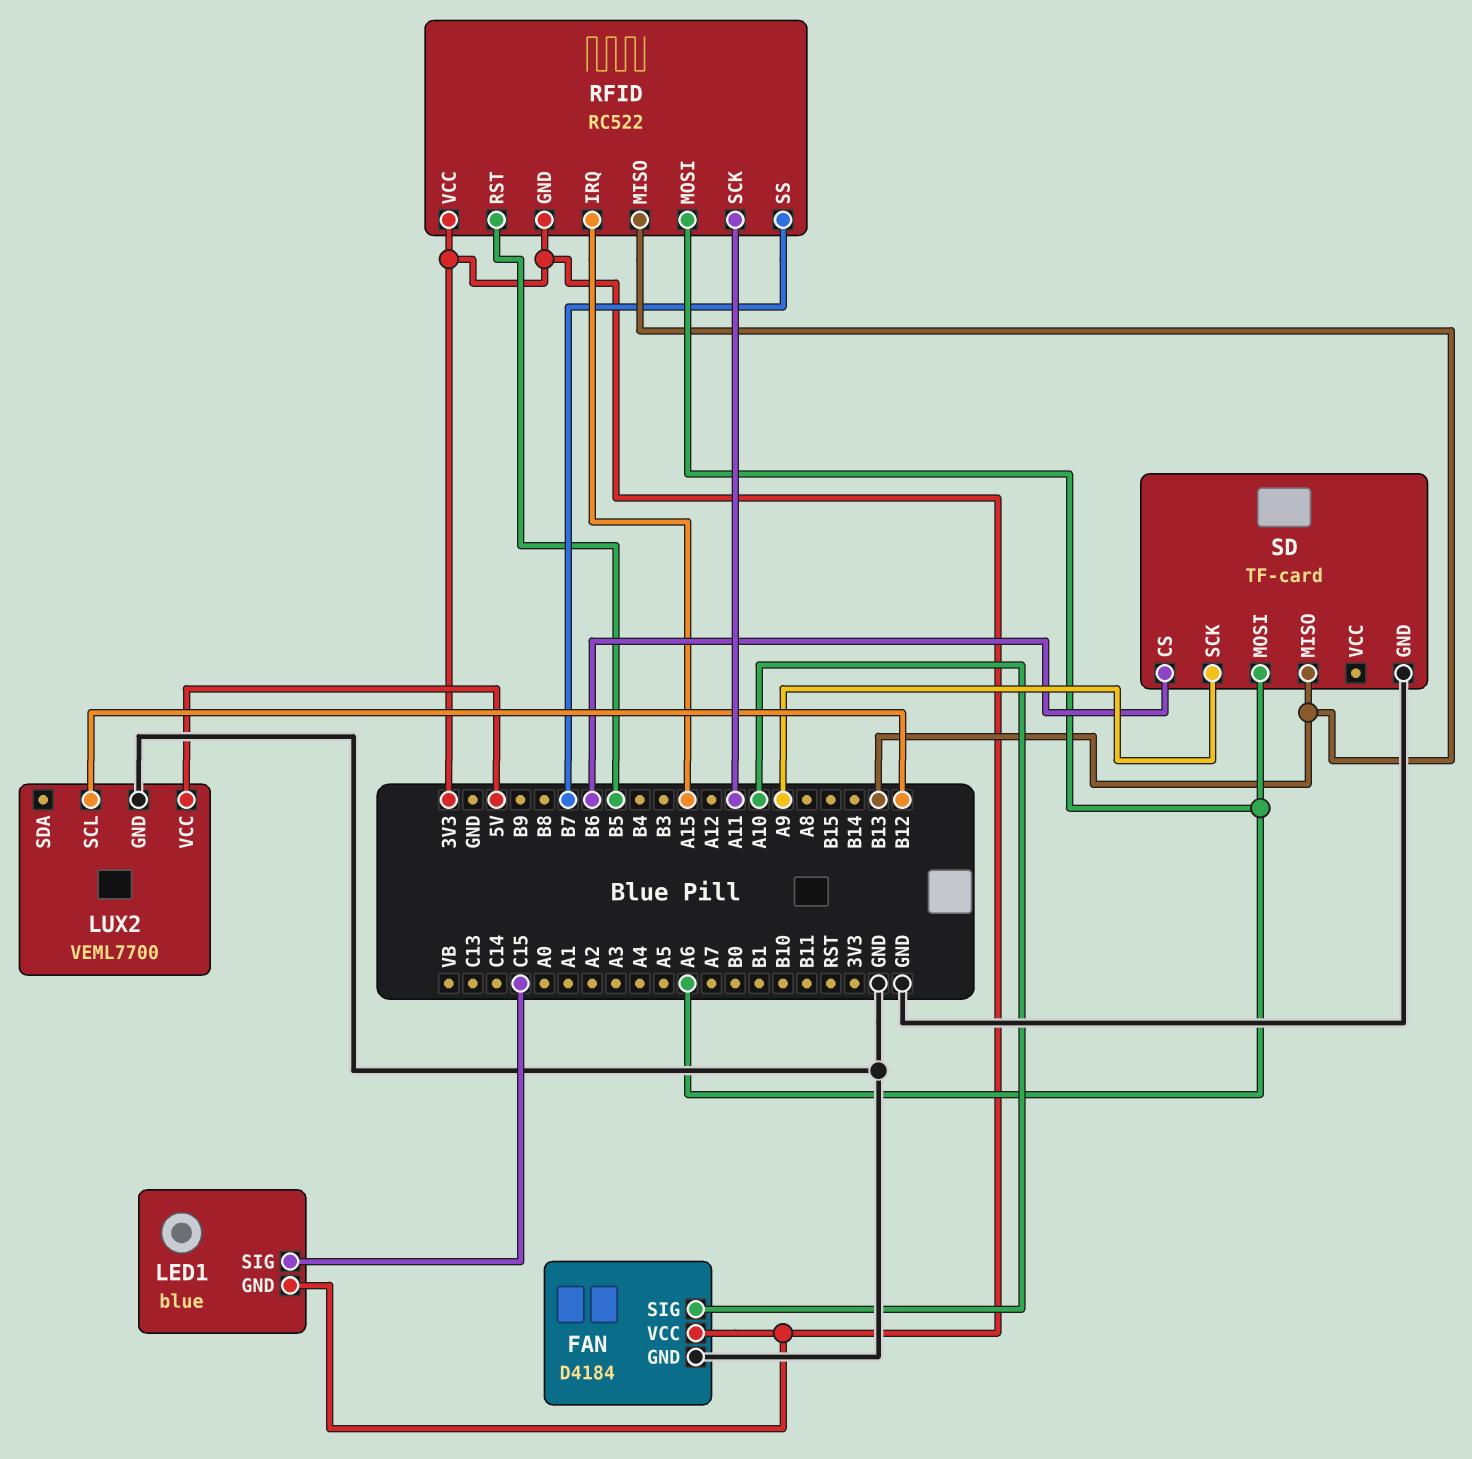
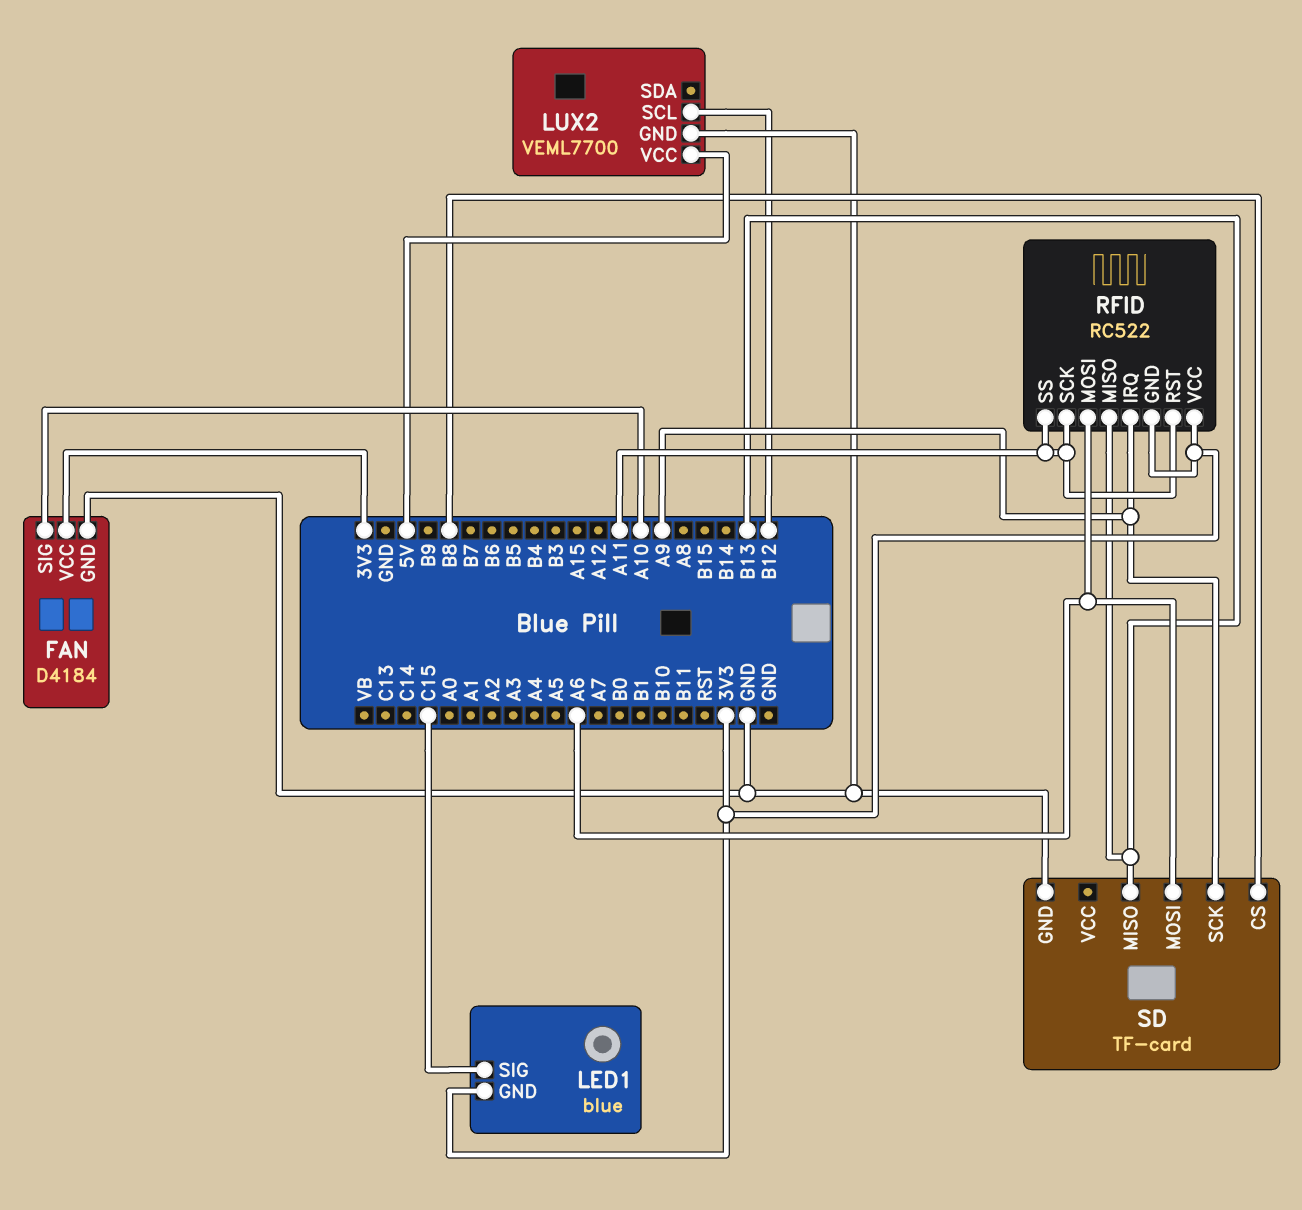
RFID pin IRQ: A15 -> A9
RFID pin RST: B5 -> A11
RFID pin SS: B7 -> A11
SD pin CS: B6 -> B8

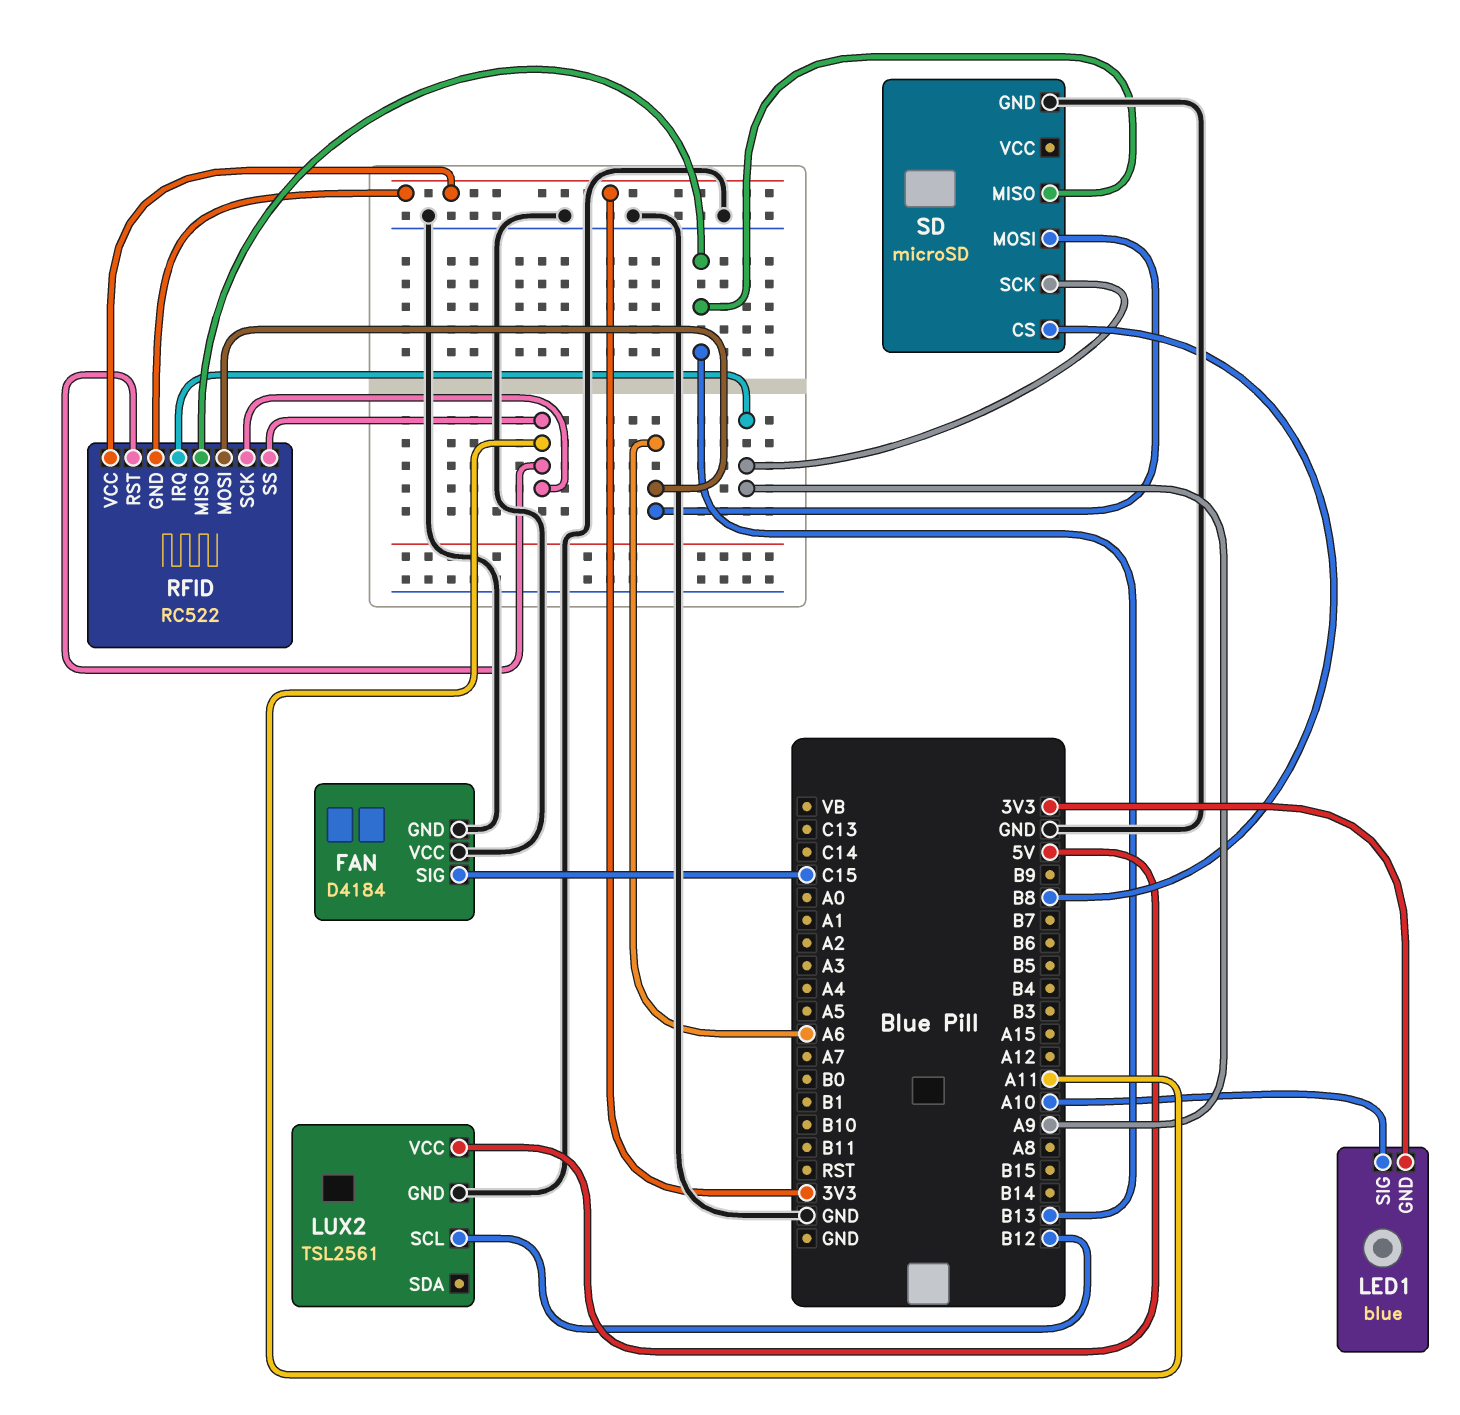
FAN pin SIG: A10 -> C15
FAN pin VCC: 3V3 -> GND
LED1 pin SIG: C15 -> A10
LUX2: VEML7700 -> TSL2561
SD: TF-card -> microSD

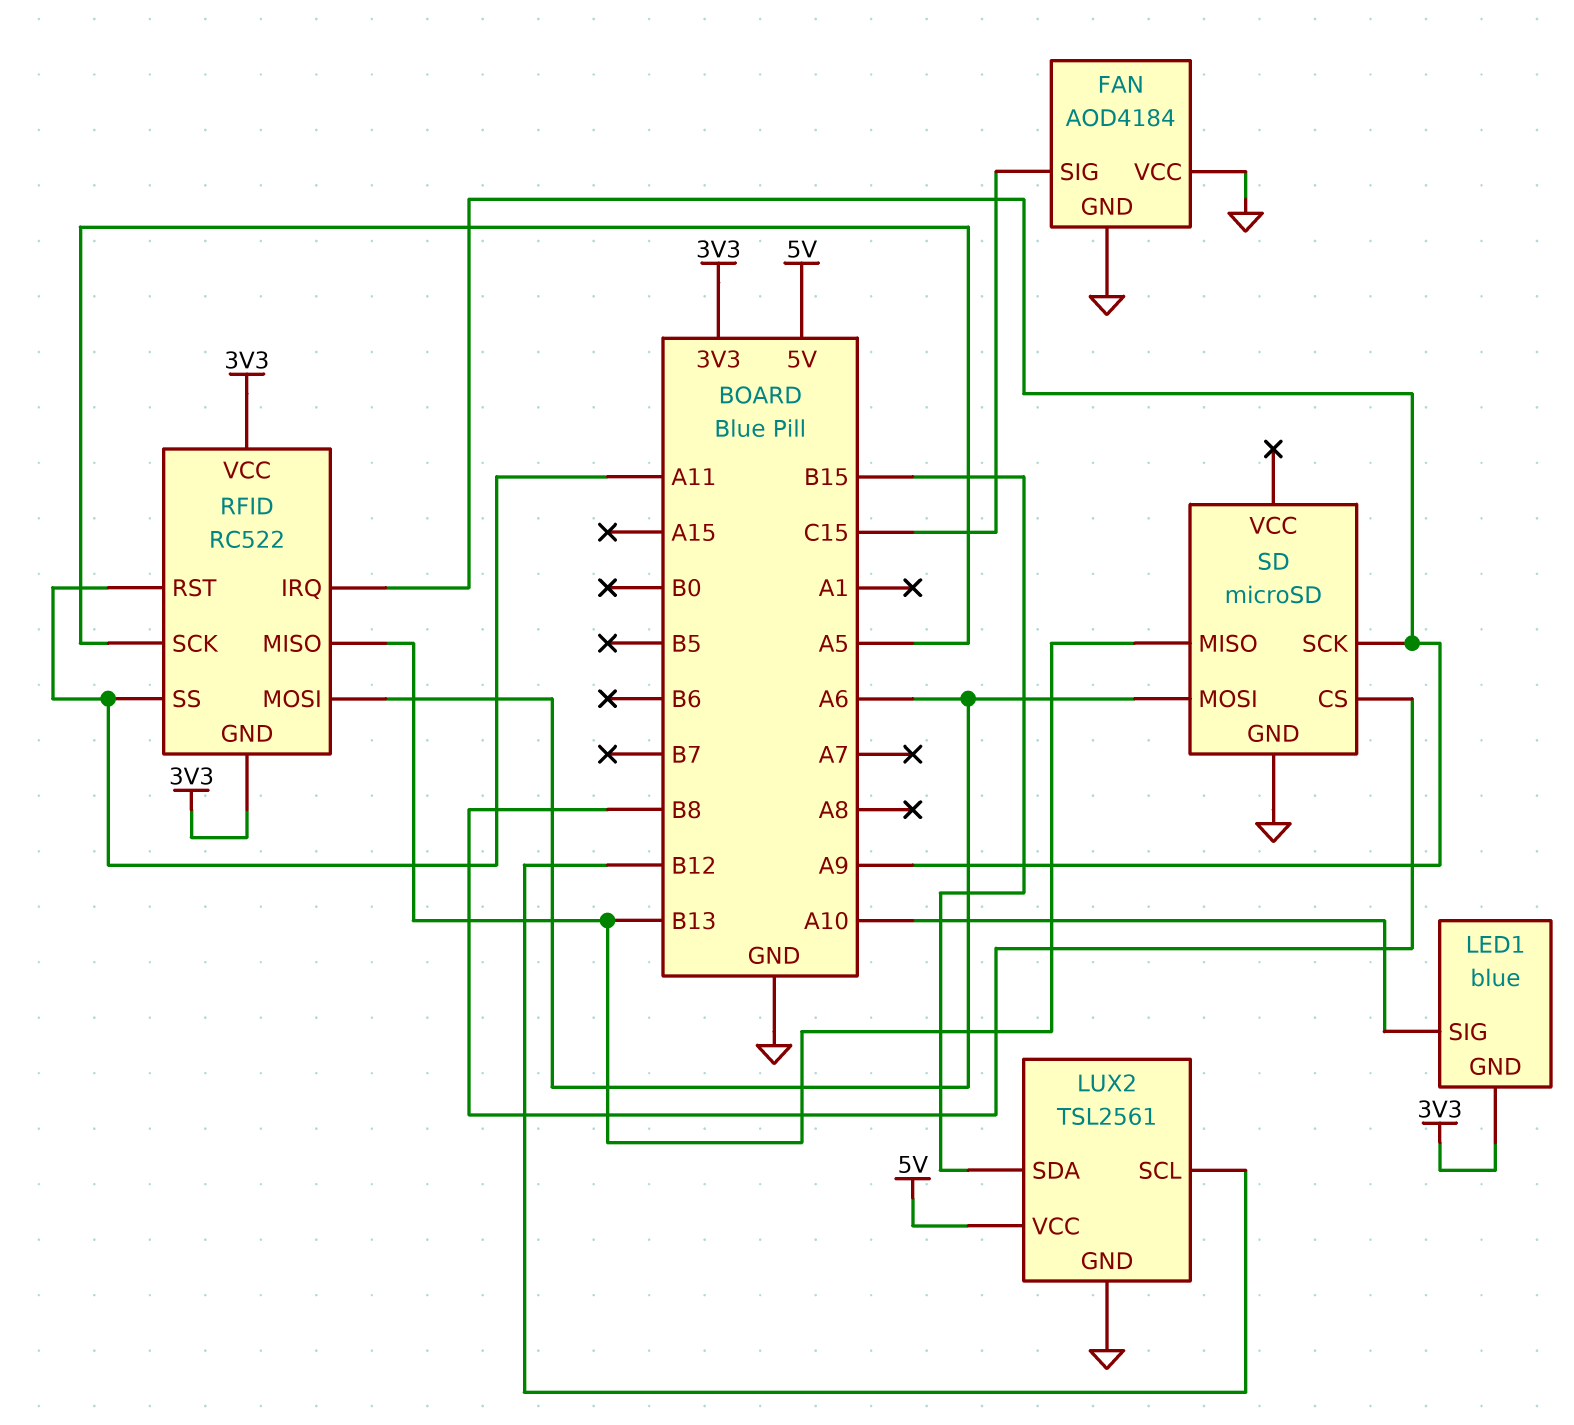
FAN: D4184 -> AOD4184
LUX2 pin SDA: none -> B15
RFID pin SCK: A11 -> A5

